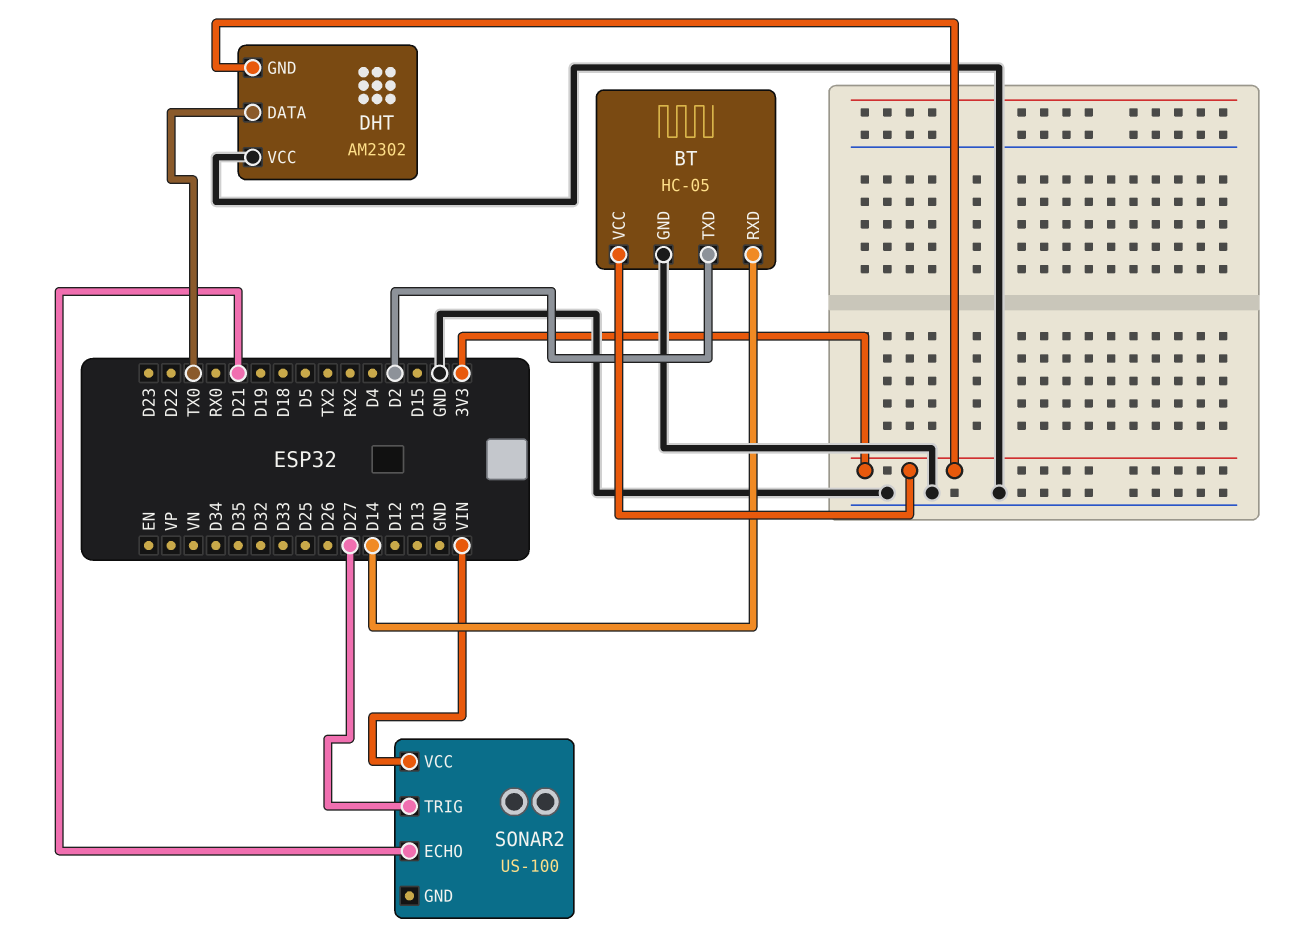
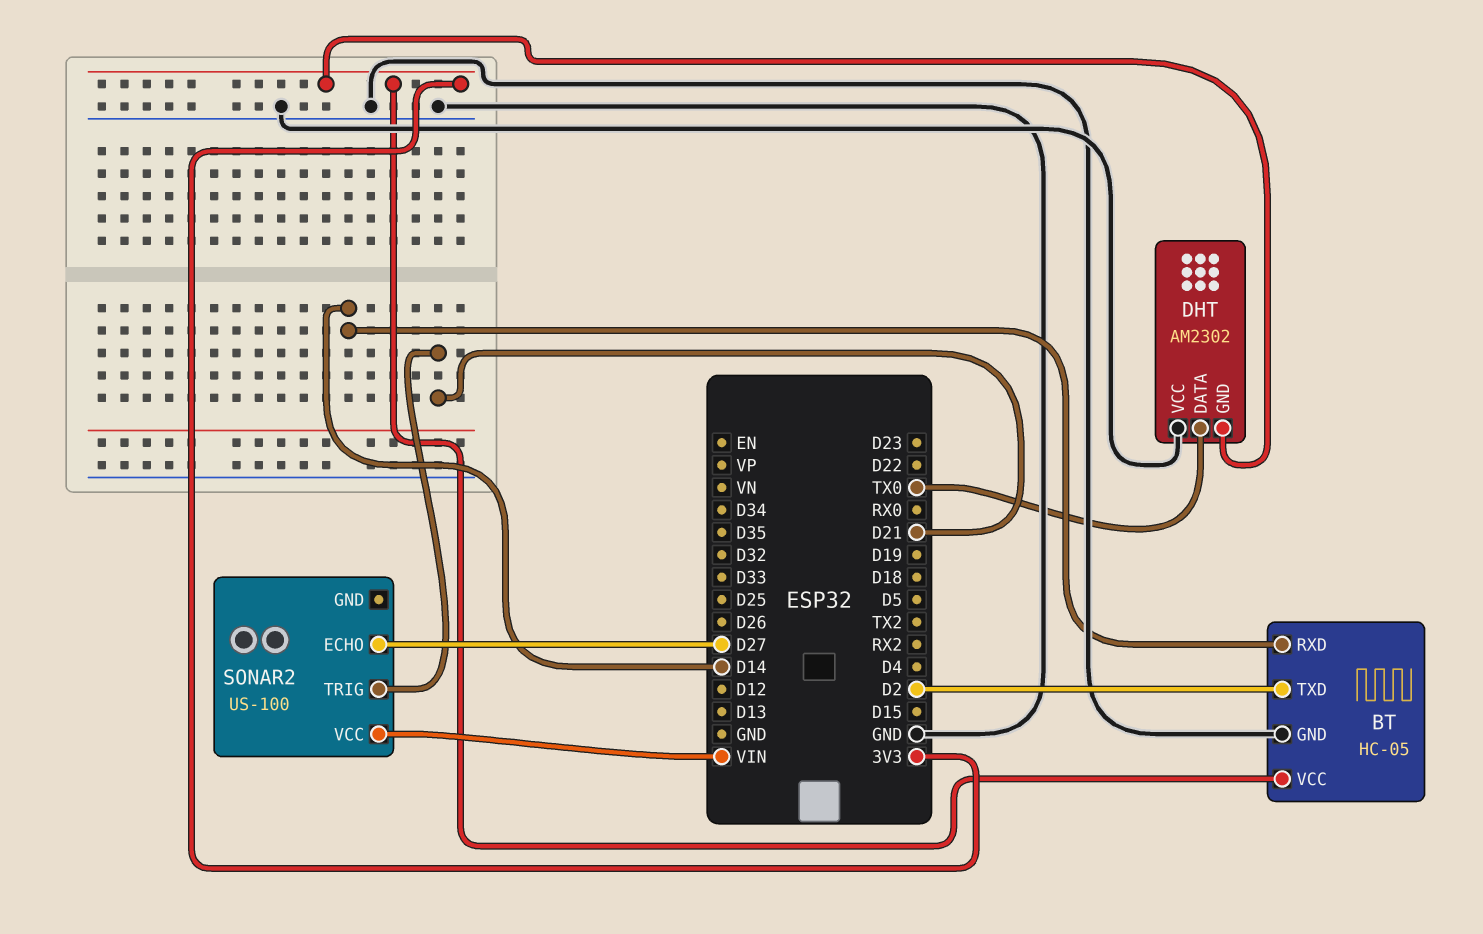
SONAR2 pin ECHO: D21 -> D27
SONAR2 pin TRIG: D27 -> D21

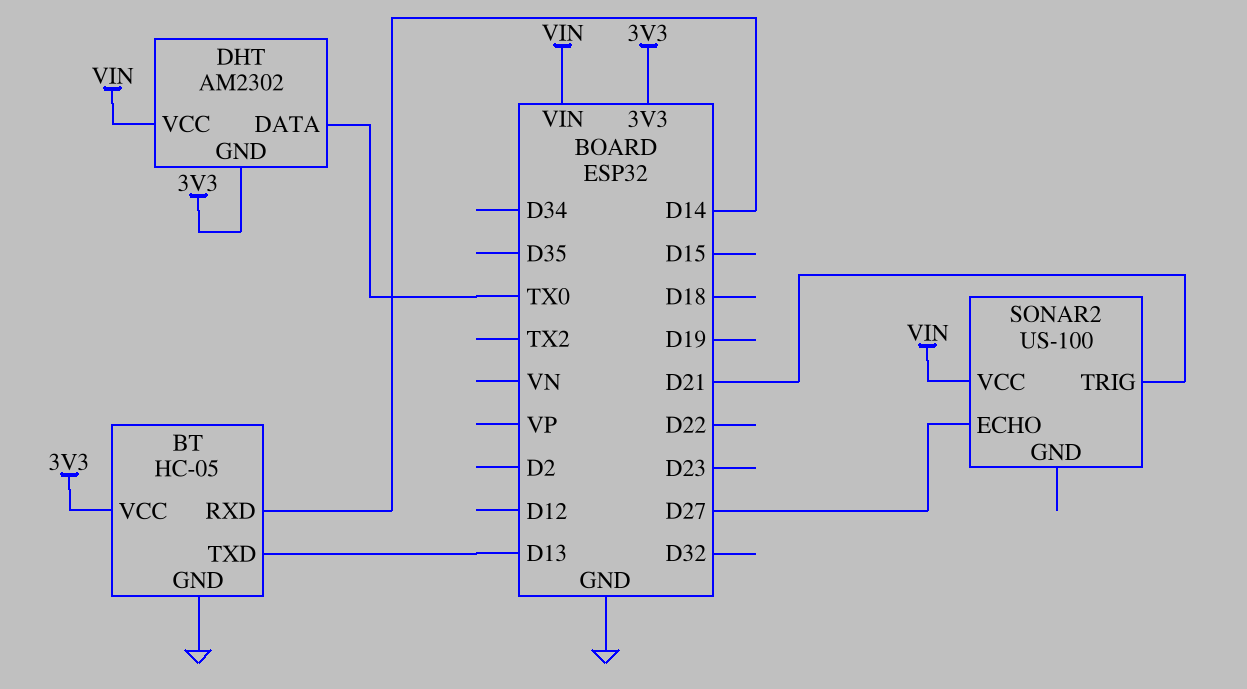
BT pin TXD: D2 -> D13
DHT pin VCC: GND -> VIN

